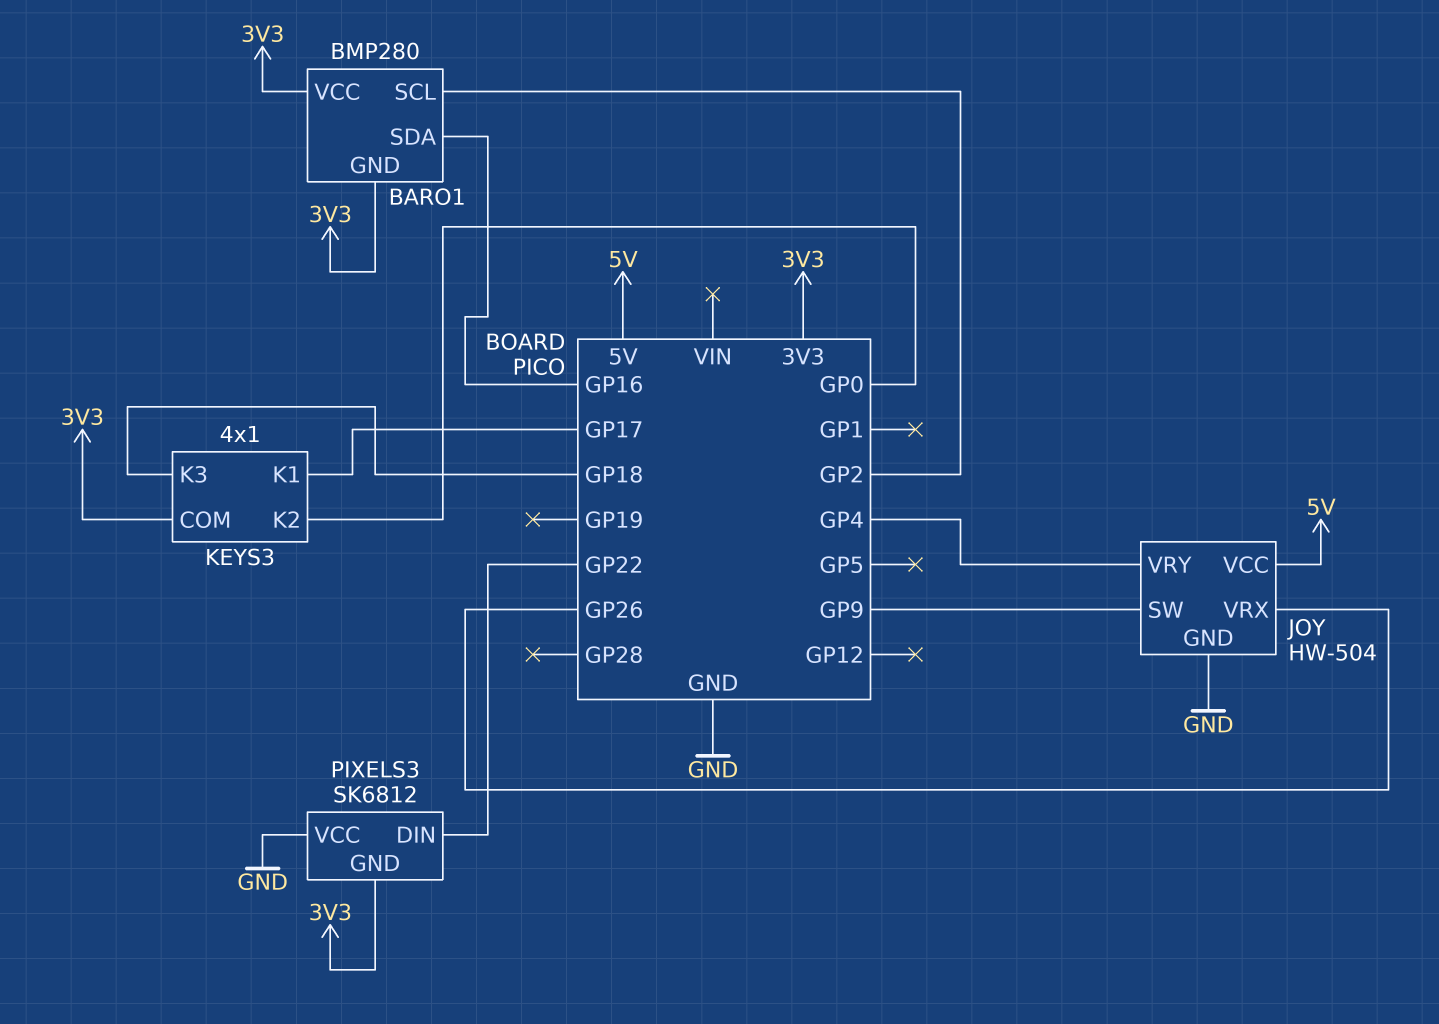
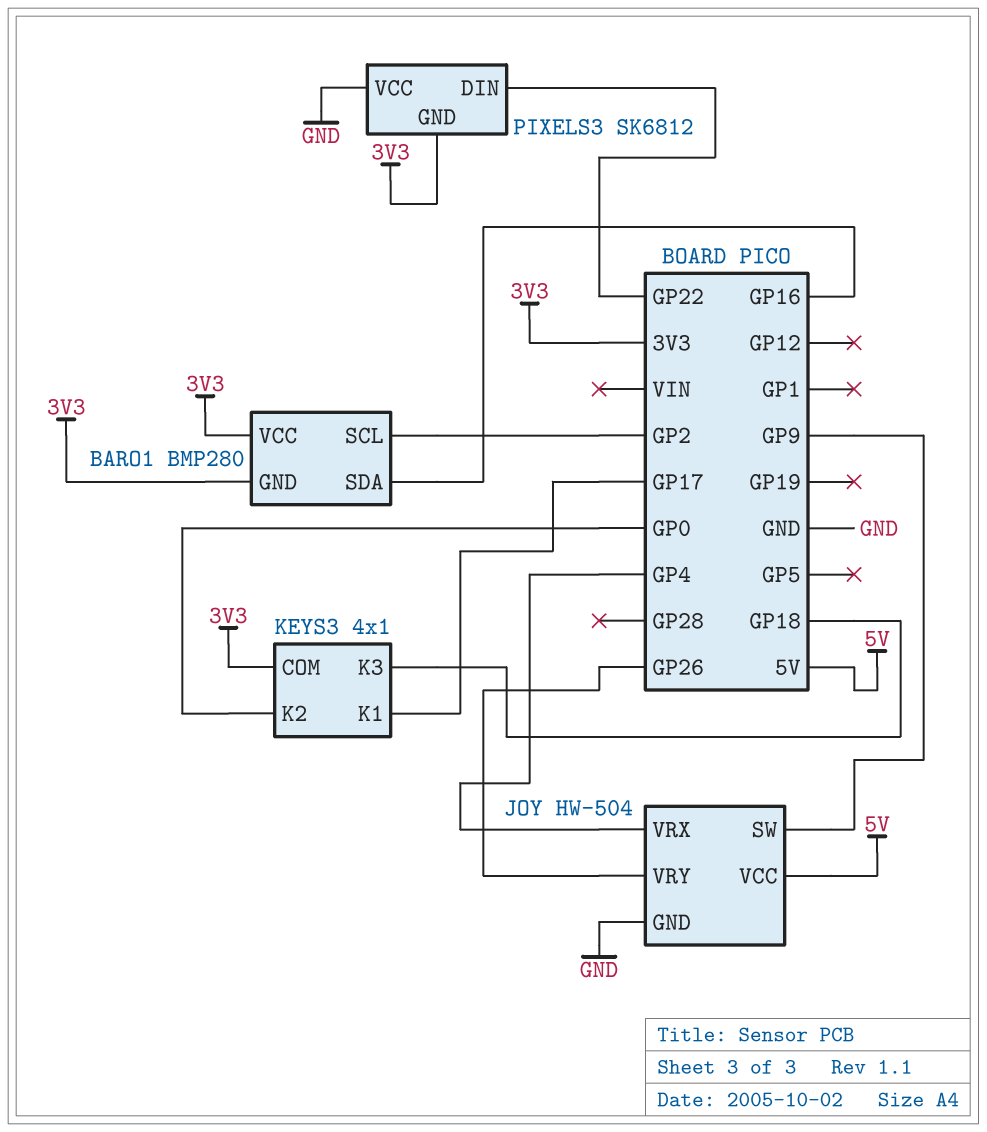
JOY pin VRX: GP26 -> GP4
JOY pin VRY: GP4 -> GP26

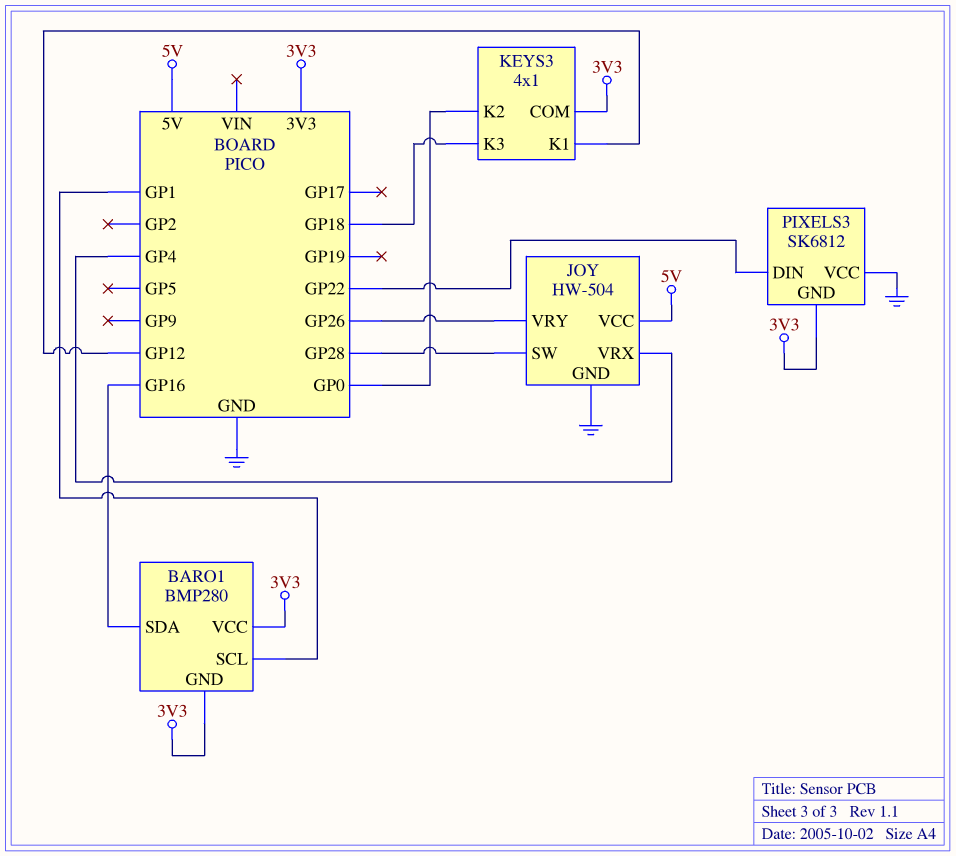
BARO1 pin SCL: GP2 -> GP1
JOY pin SW: GP9 -> GP28
KEYS3 pin K1: GP17 -> GP12

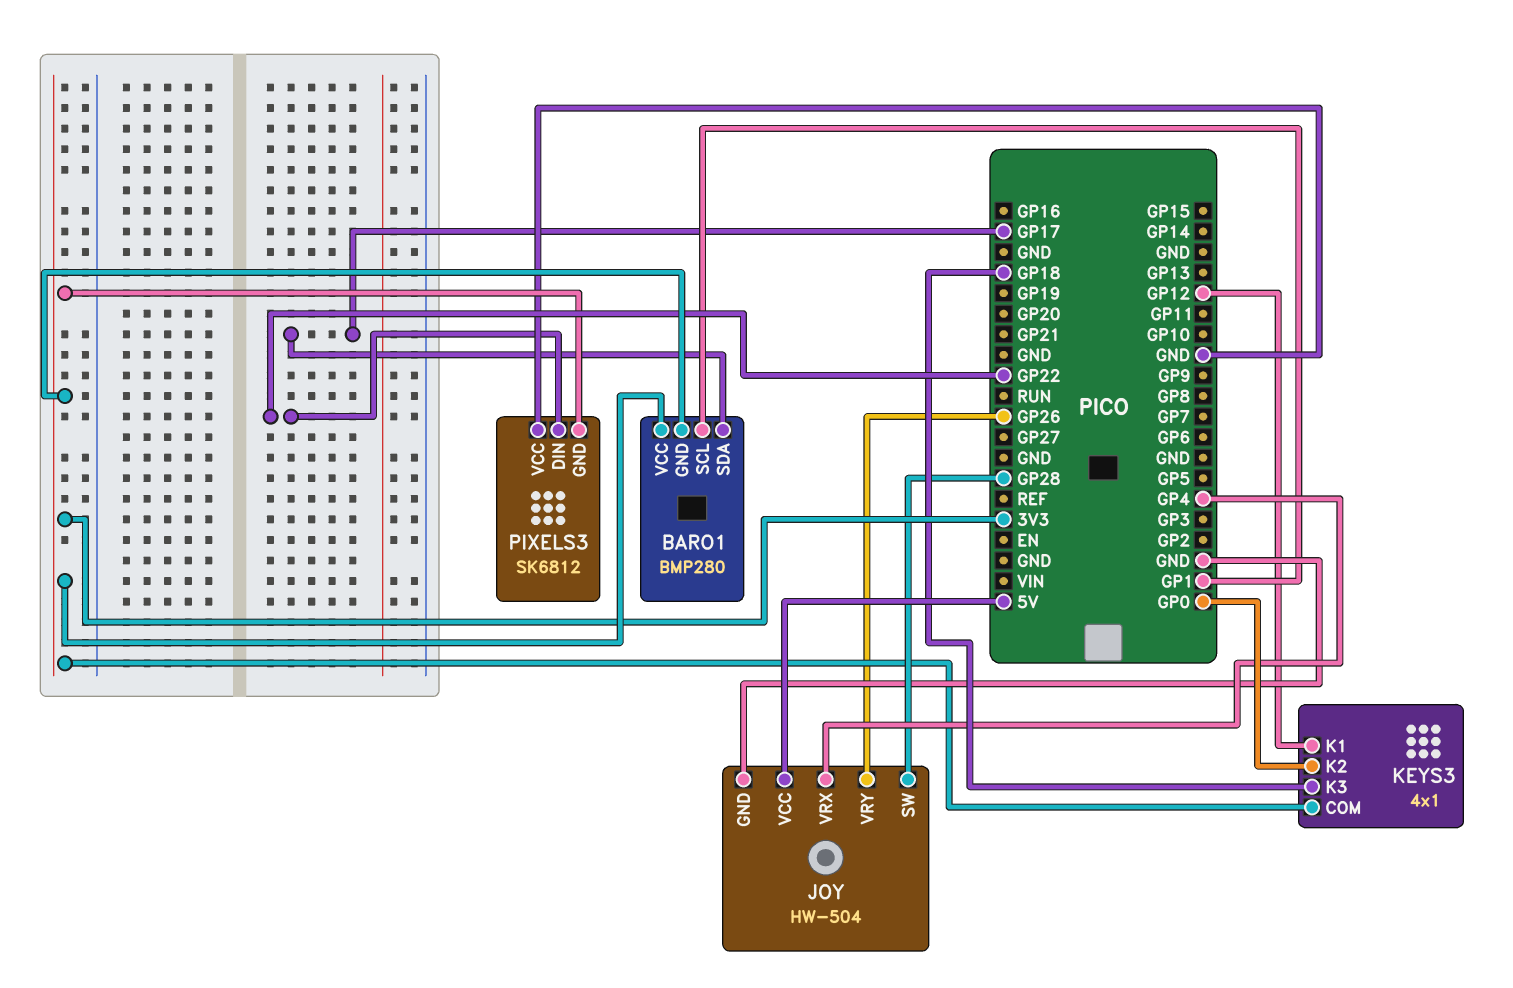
BARO1 pin SDA: GP16 -> GP17

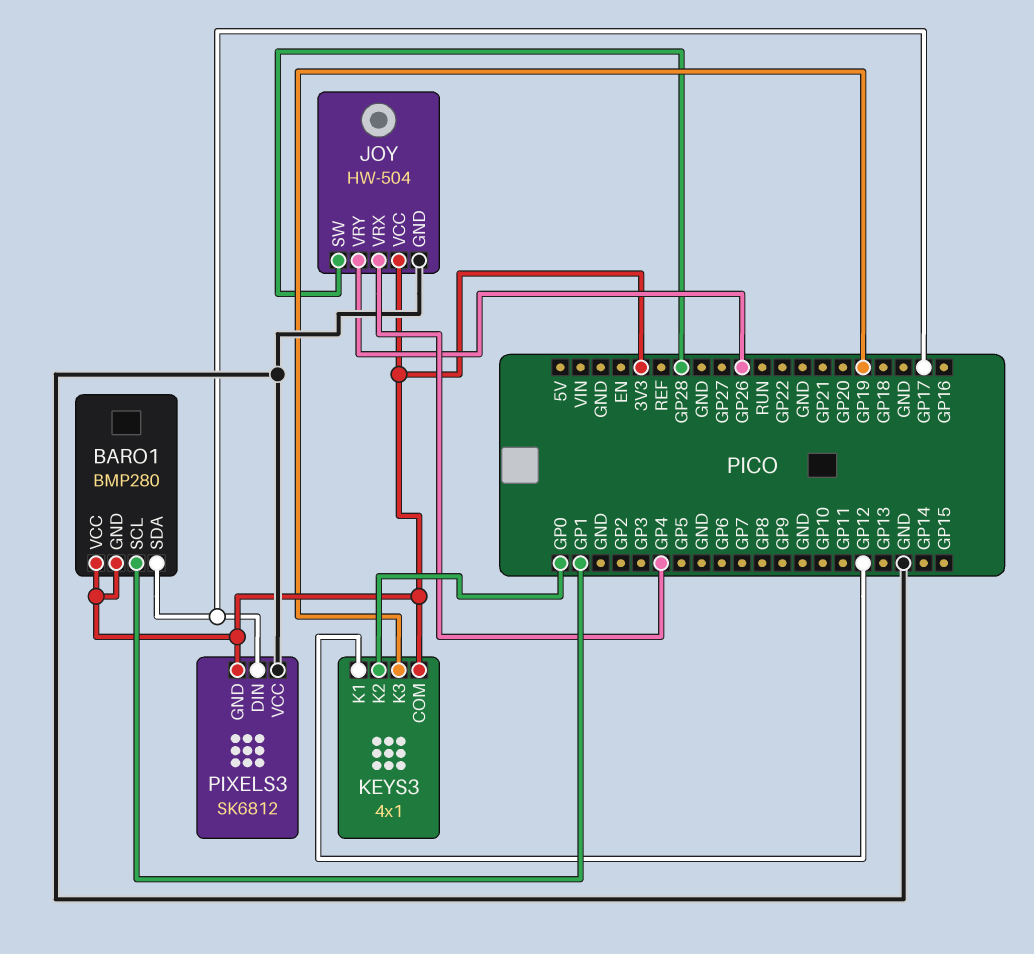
JOY pin VCC: 5V -> 3V3
KEYS3 pin K3: GP18 -> GP19
PIXELS3 pin DIN: GP22 -> GP17

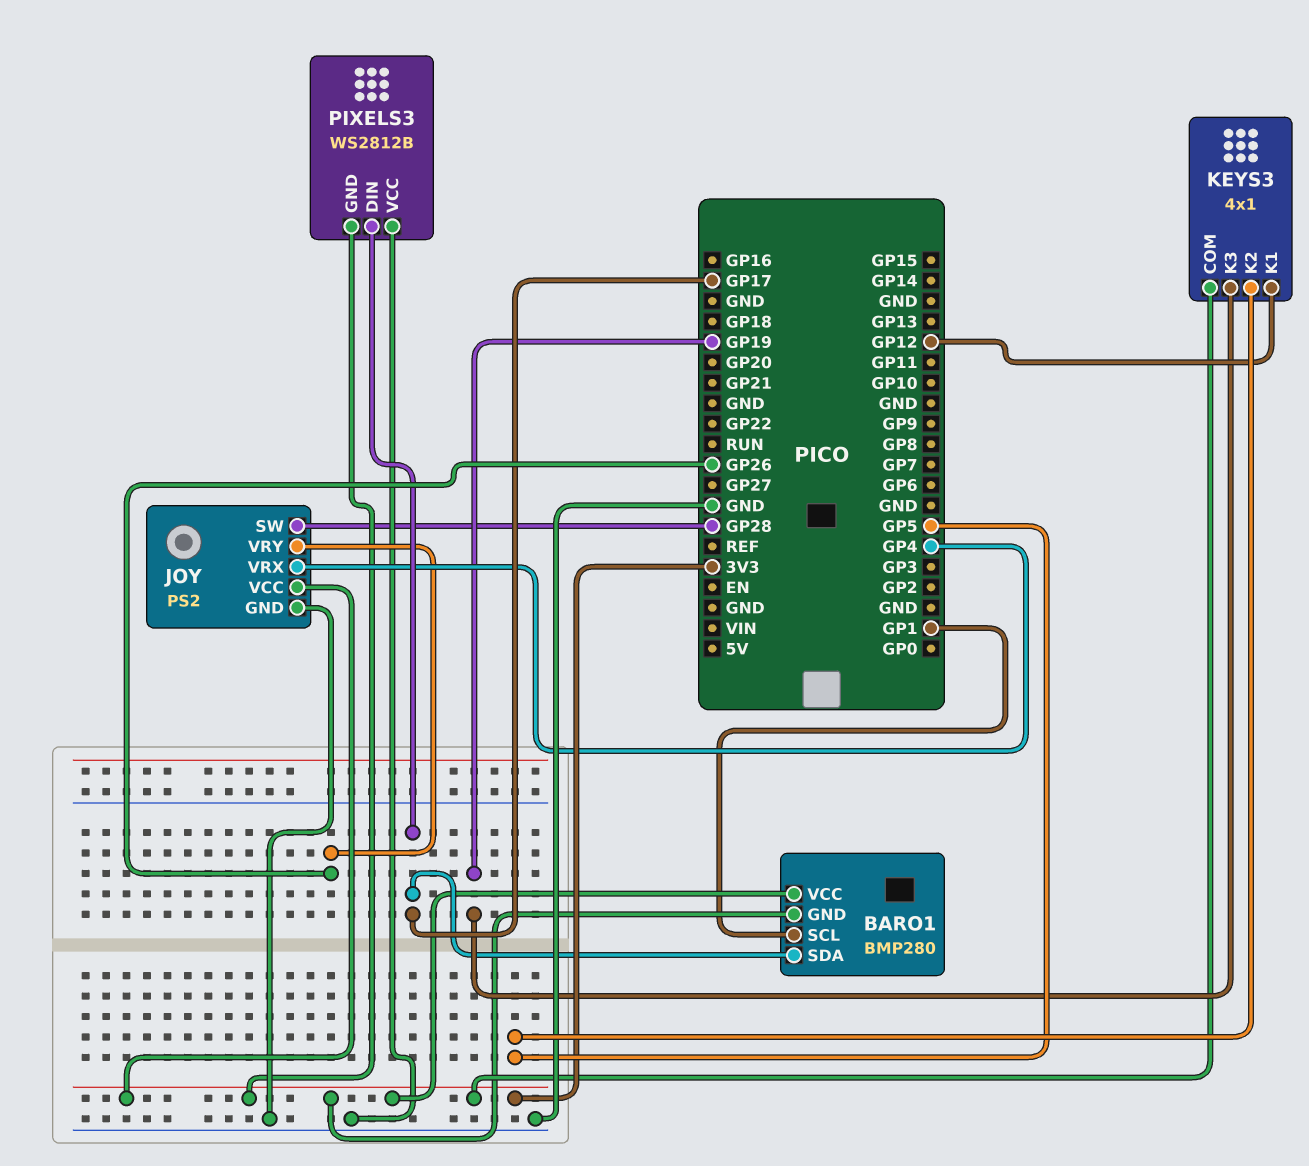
JOY: HW-504 -> PS2
KEYS3 pin K2: GP0 -> GP5
PIXELS3: SK6812 -> WS2812B

